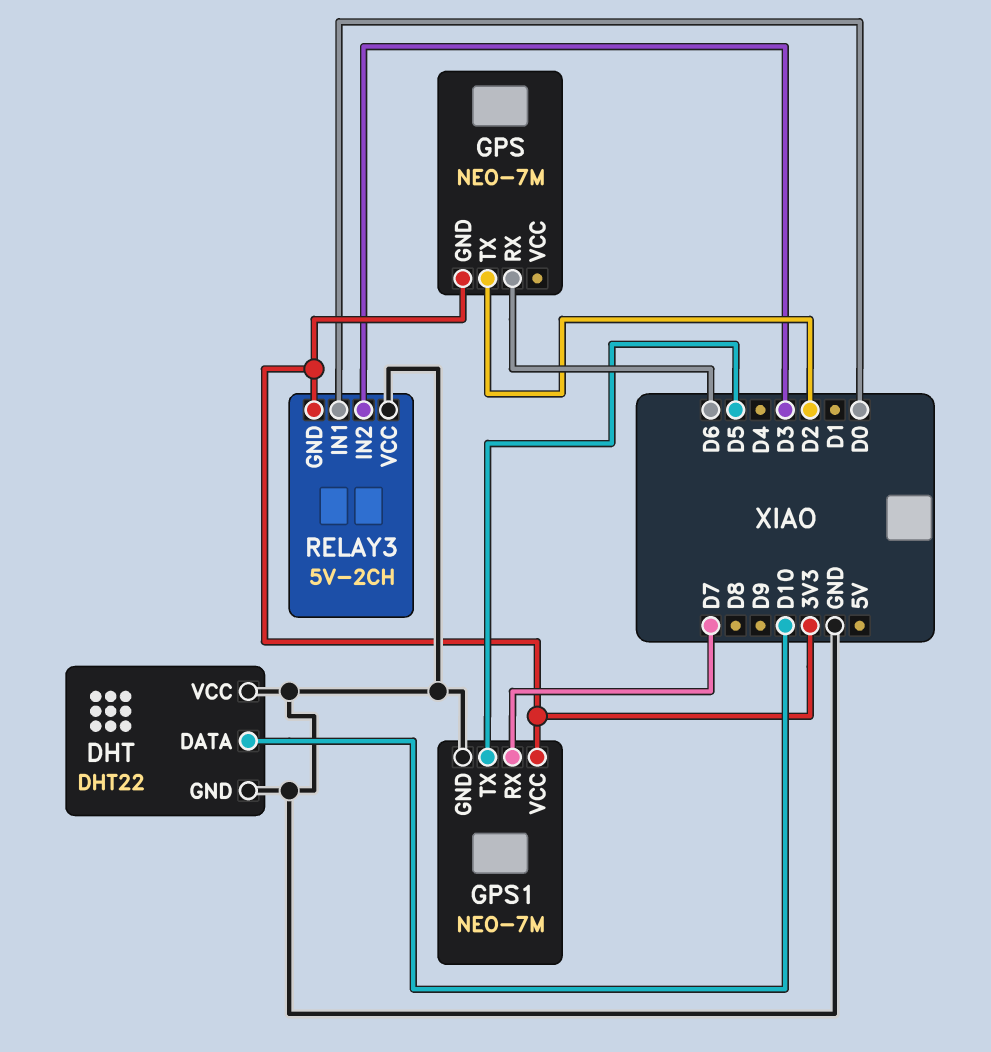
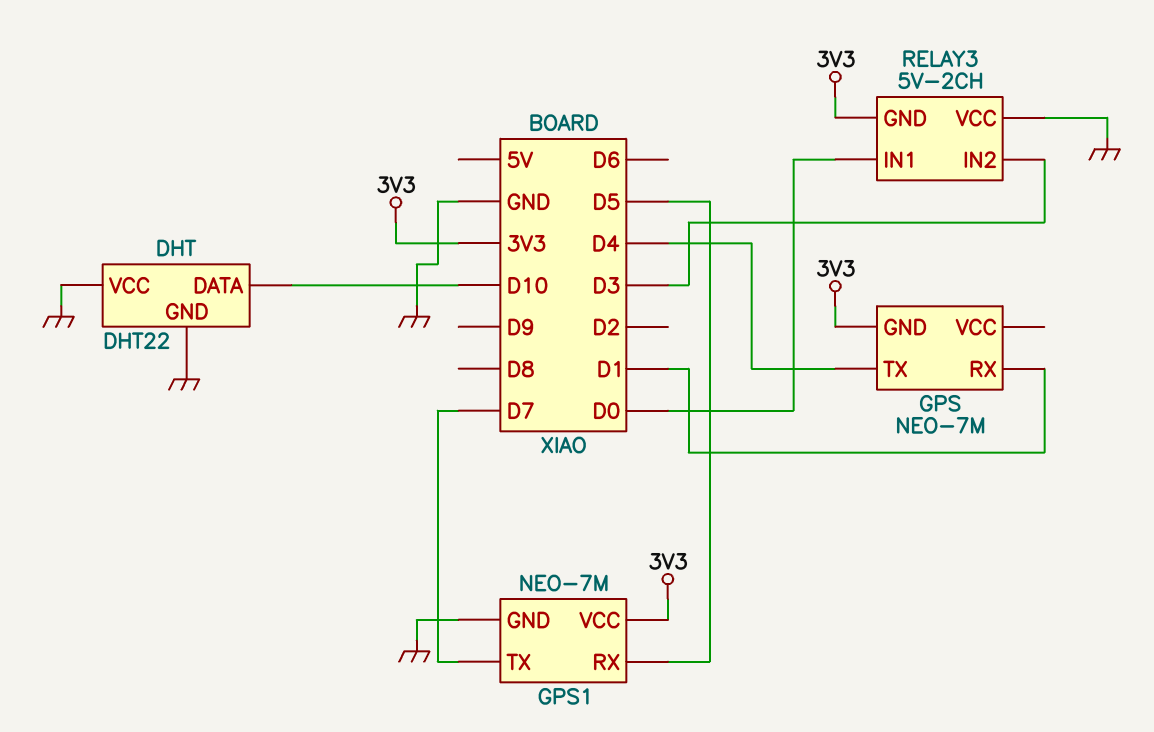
GPS pin RX: D6 -> D1
GPS pin TX: D2 -> D4
GPS1 pin RX: D7 -> D5
GPS1 pin TX: D5 -> D7

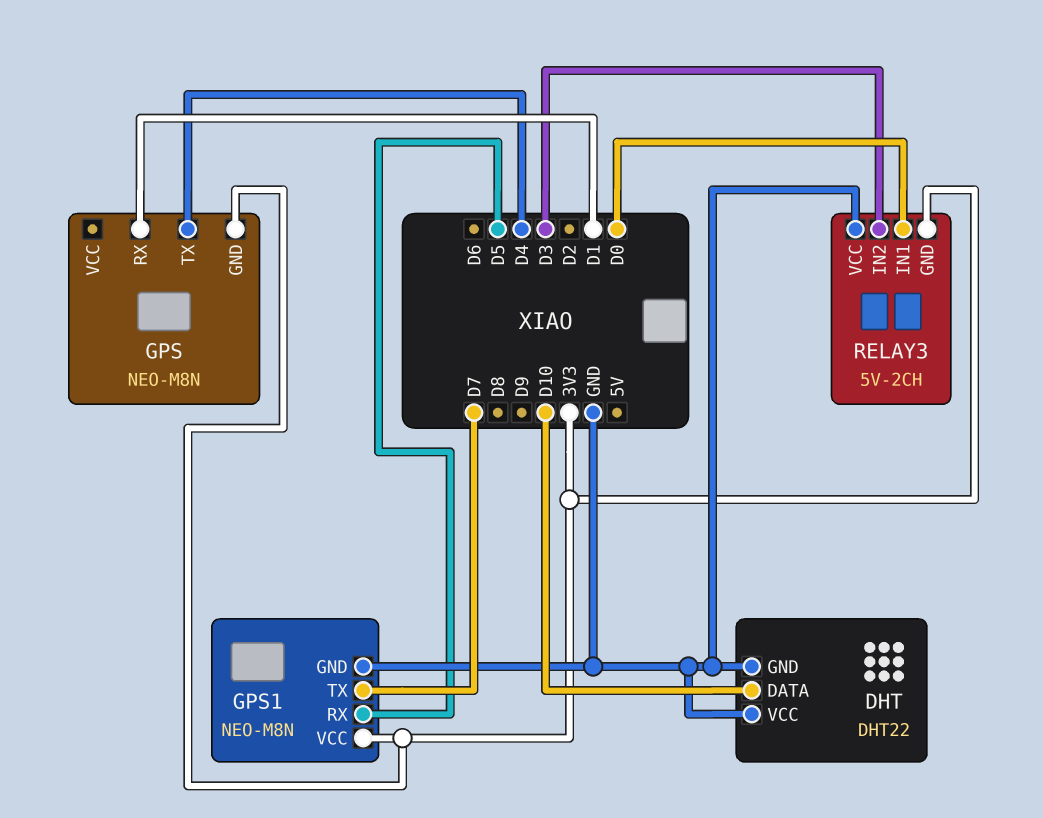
GPS: NEO-7M -> NEO-M8N
GPS1: NEO-7M -> NEO-M8N

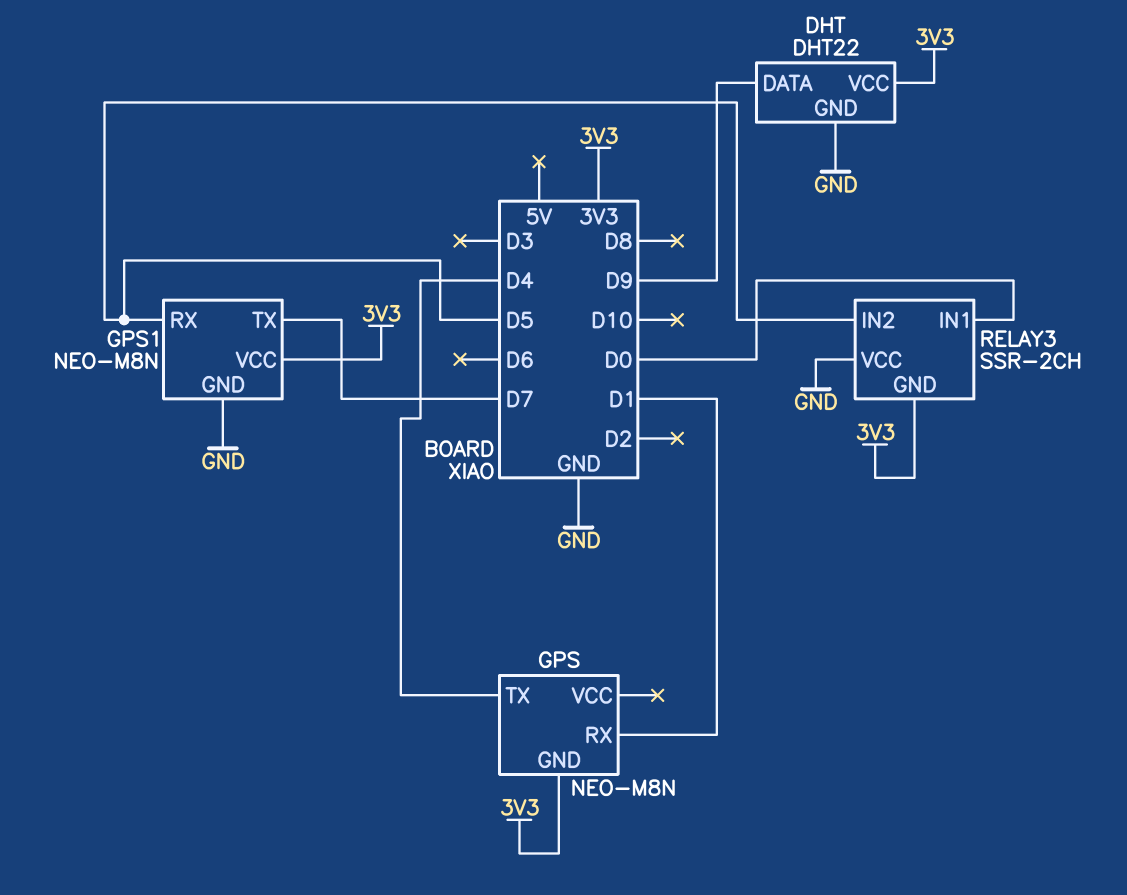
DHT pin DATA: D10 -> D9
DHT pin VCC: GND -> 3V3
RELAY3: 5V-2CH -> SSR-2CH
RELAY3 pin IN2: D3 -> D5

